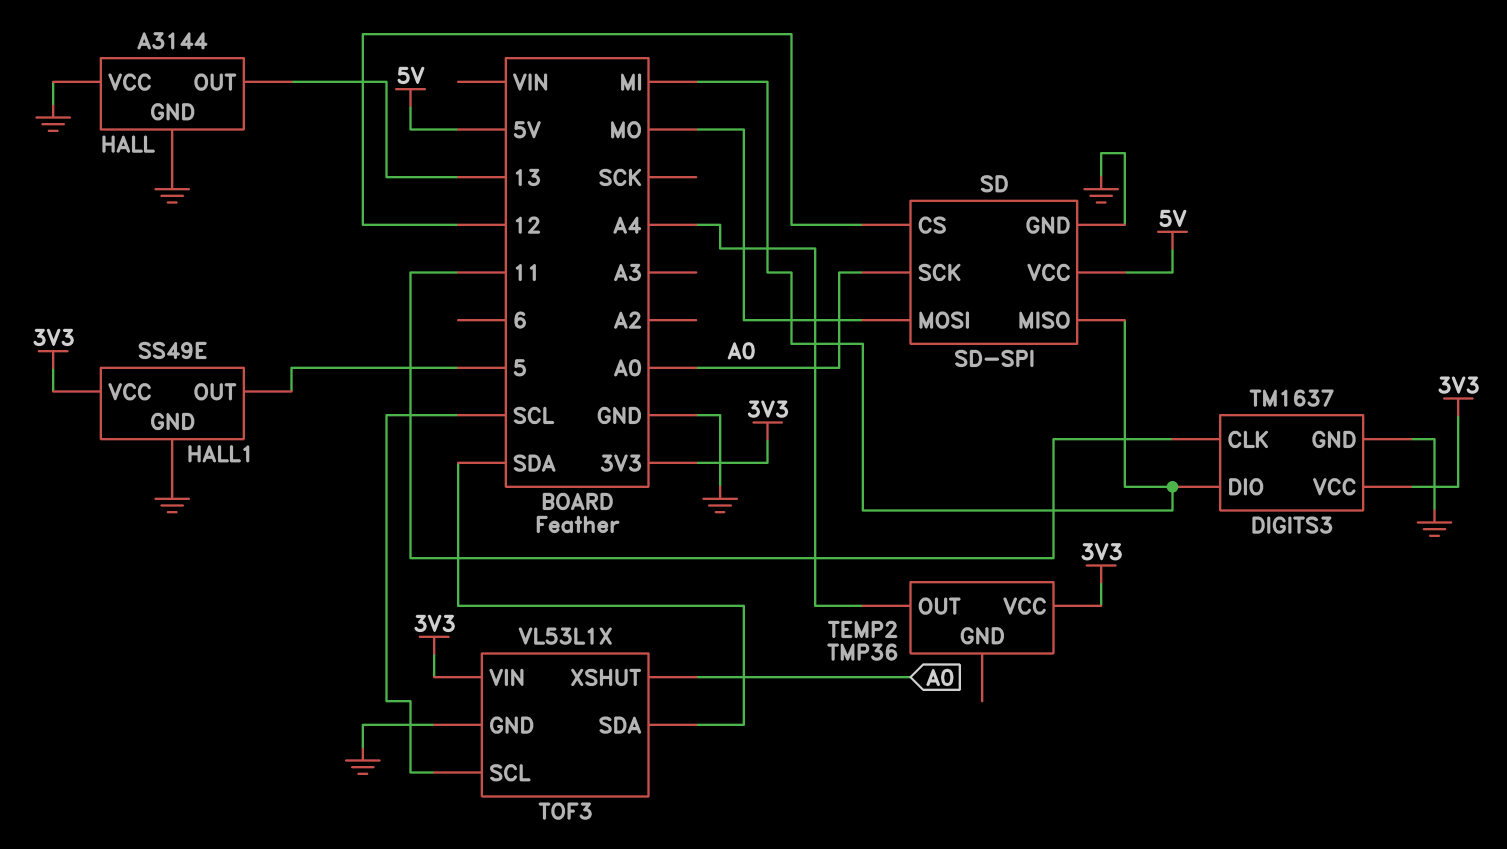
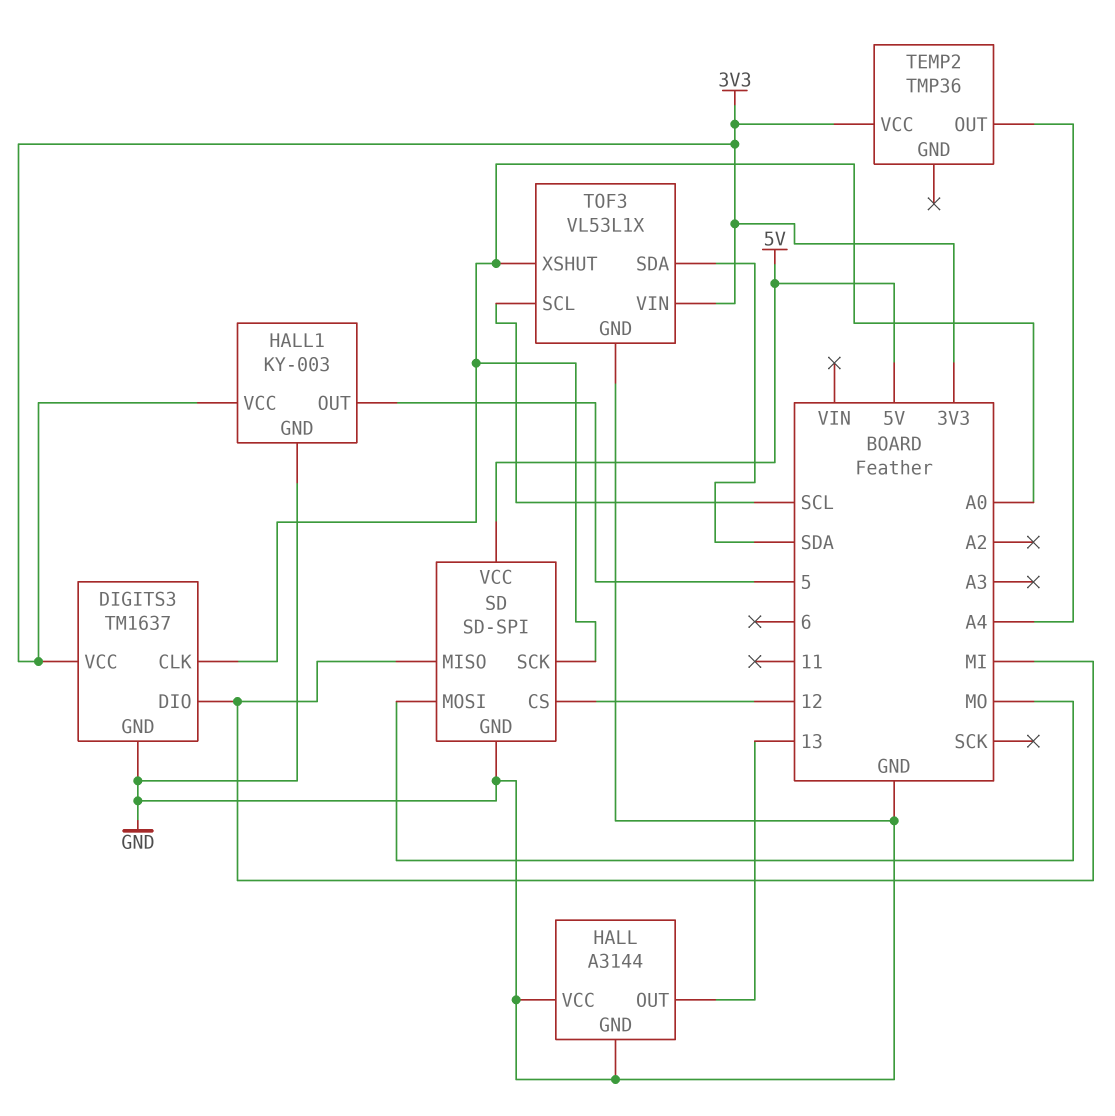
DIGITS3 pin CLK: 11 -> A0
HALL1: SS49E -> KY-003

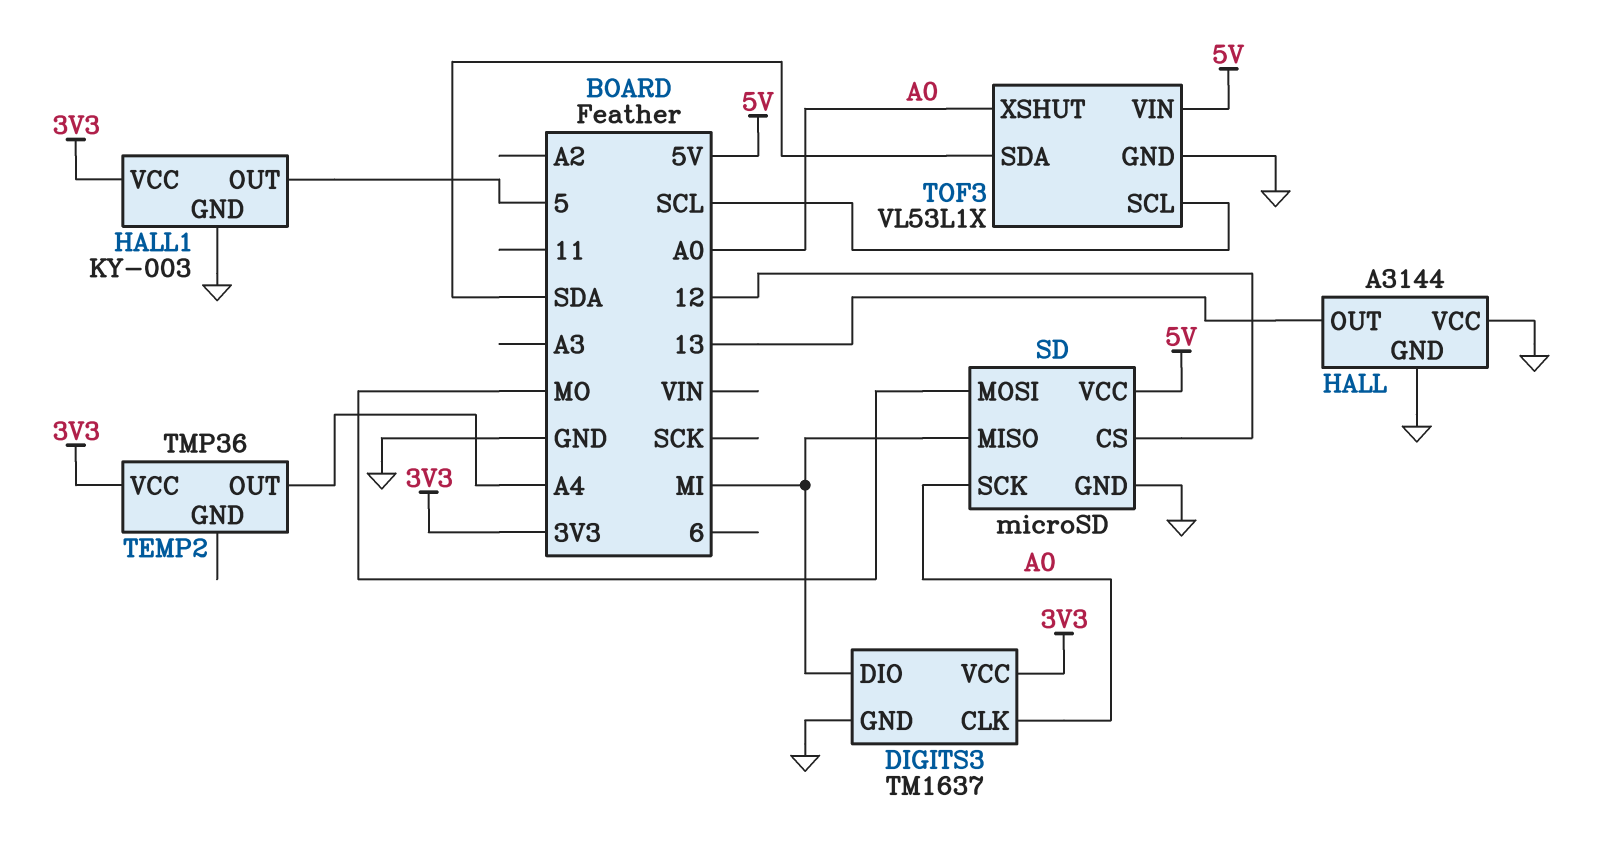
SD: SD-SPI -> microSD
TOF3 pin VIN: 3V3 -> 5V

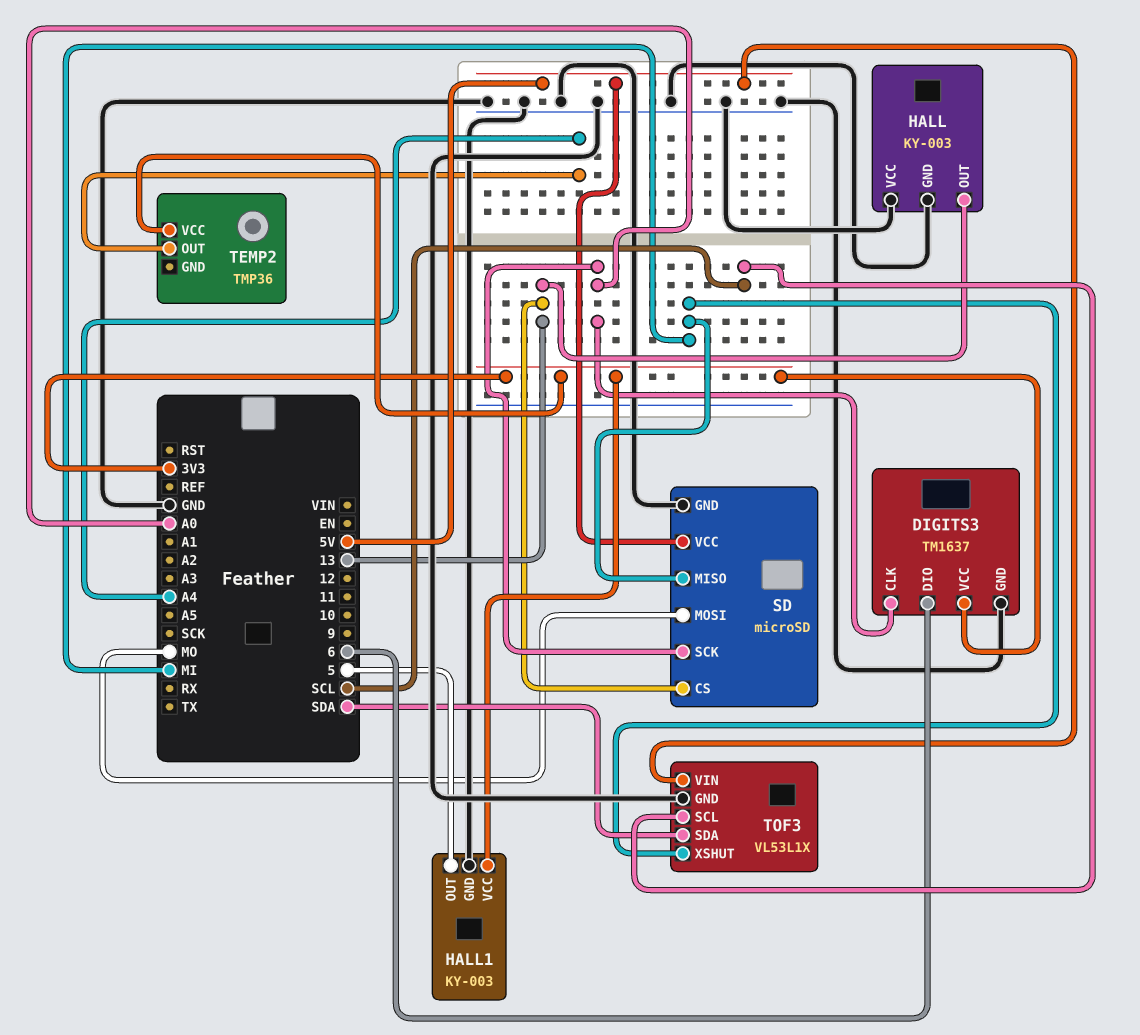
DIGITS3 pin DIO: MI -> 6
HALL: A3144 -> KY-003
SD pin CS: 12 -> 13
TOF3 pin XSHUT: A0 -> MI

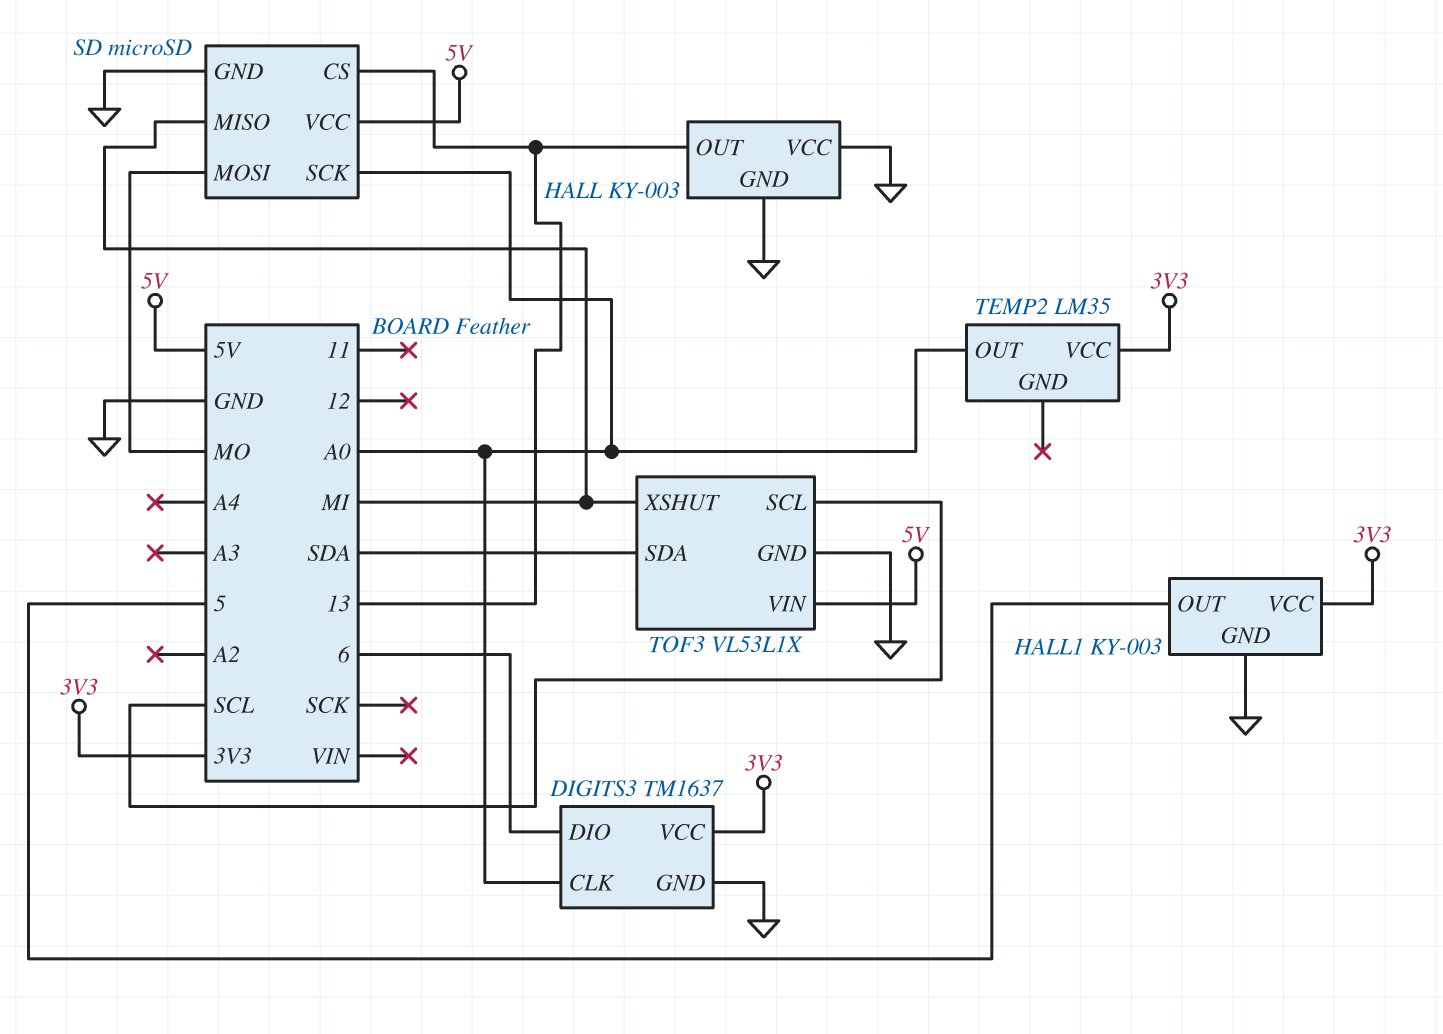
TEMP2: TMP36 -> LM35
TEMP2 pin OUT: A4 -> A0

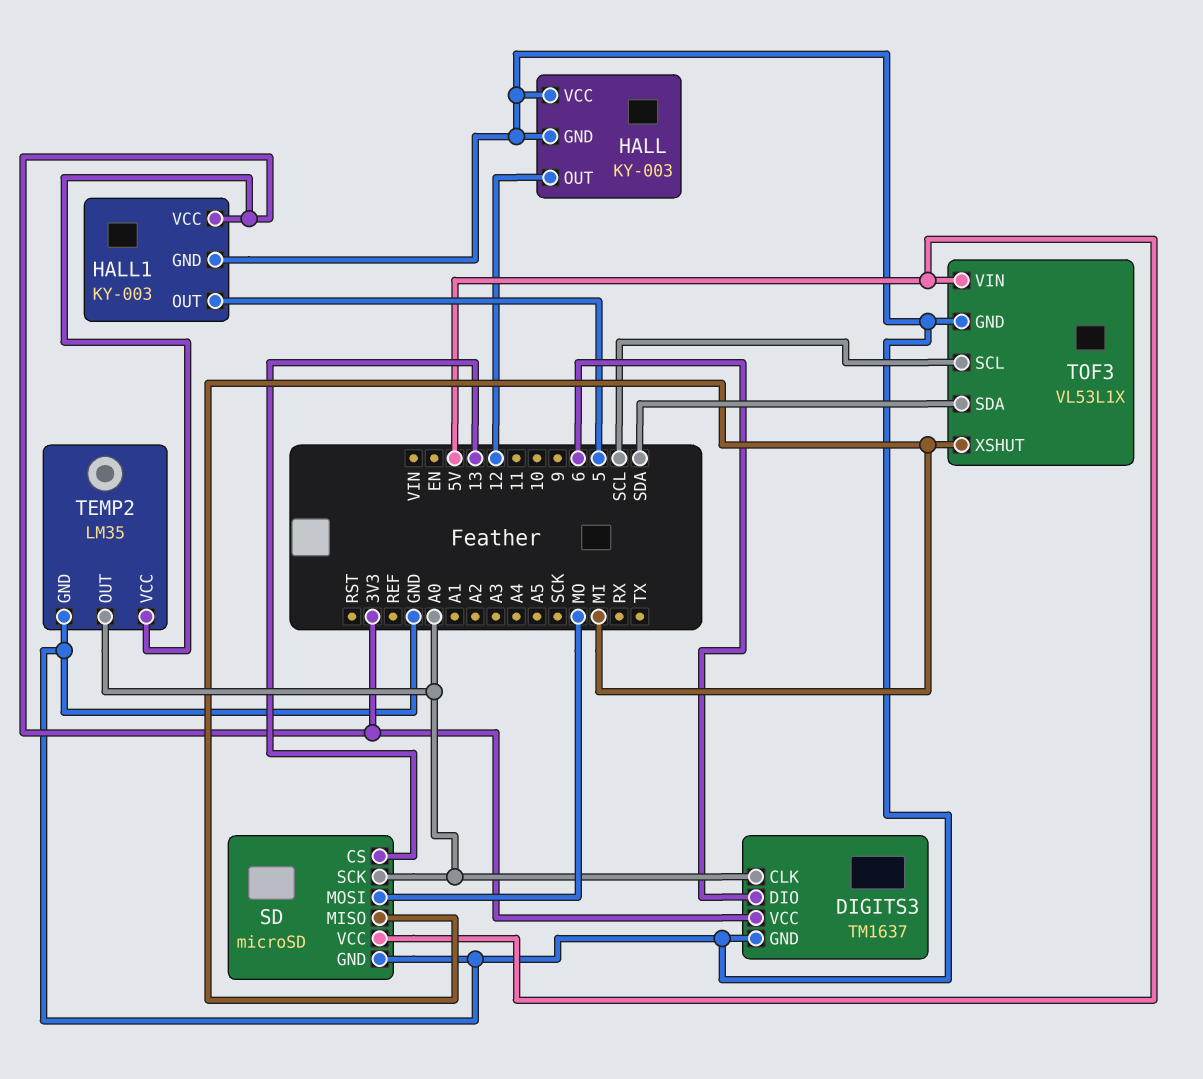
HALL pin OUT: 13 -> 12
TEMP2 pin GND: none -> GND

